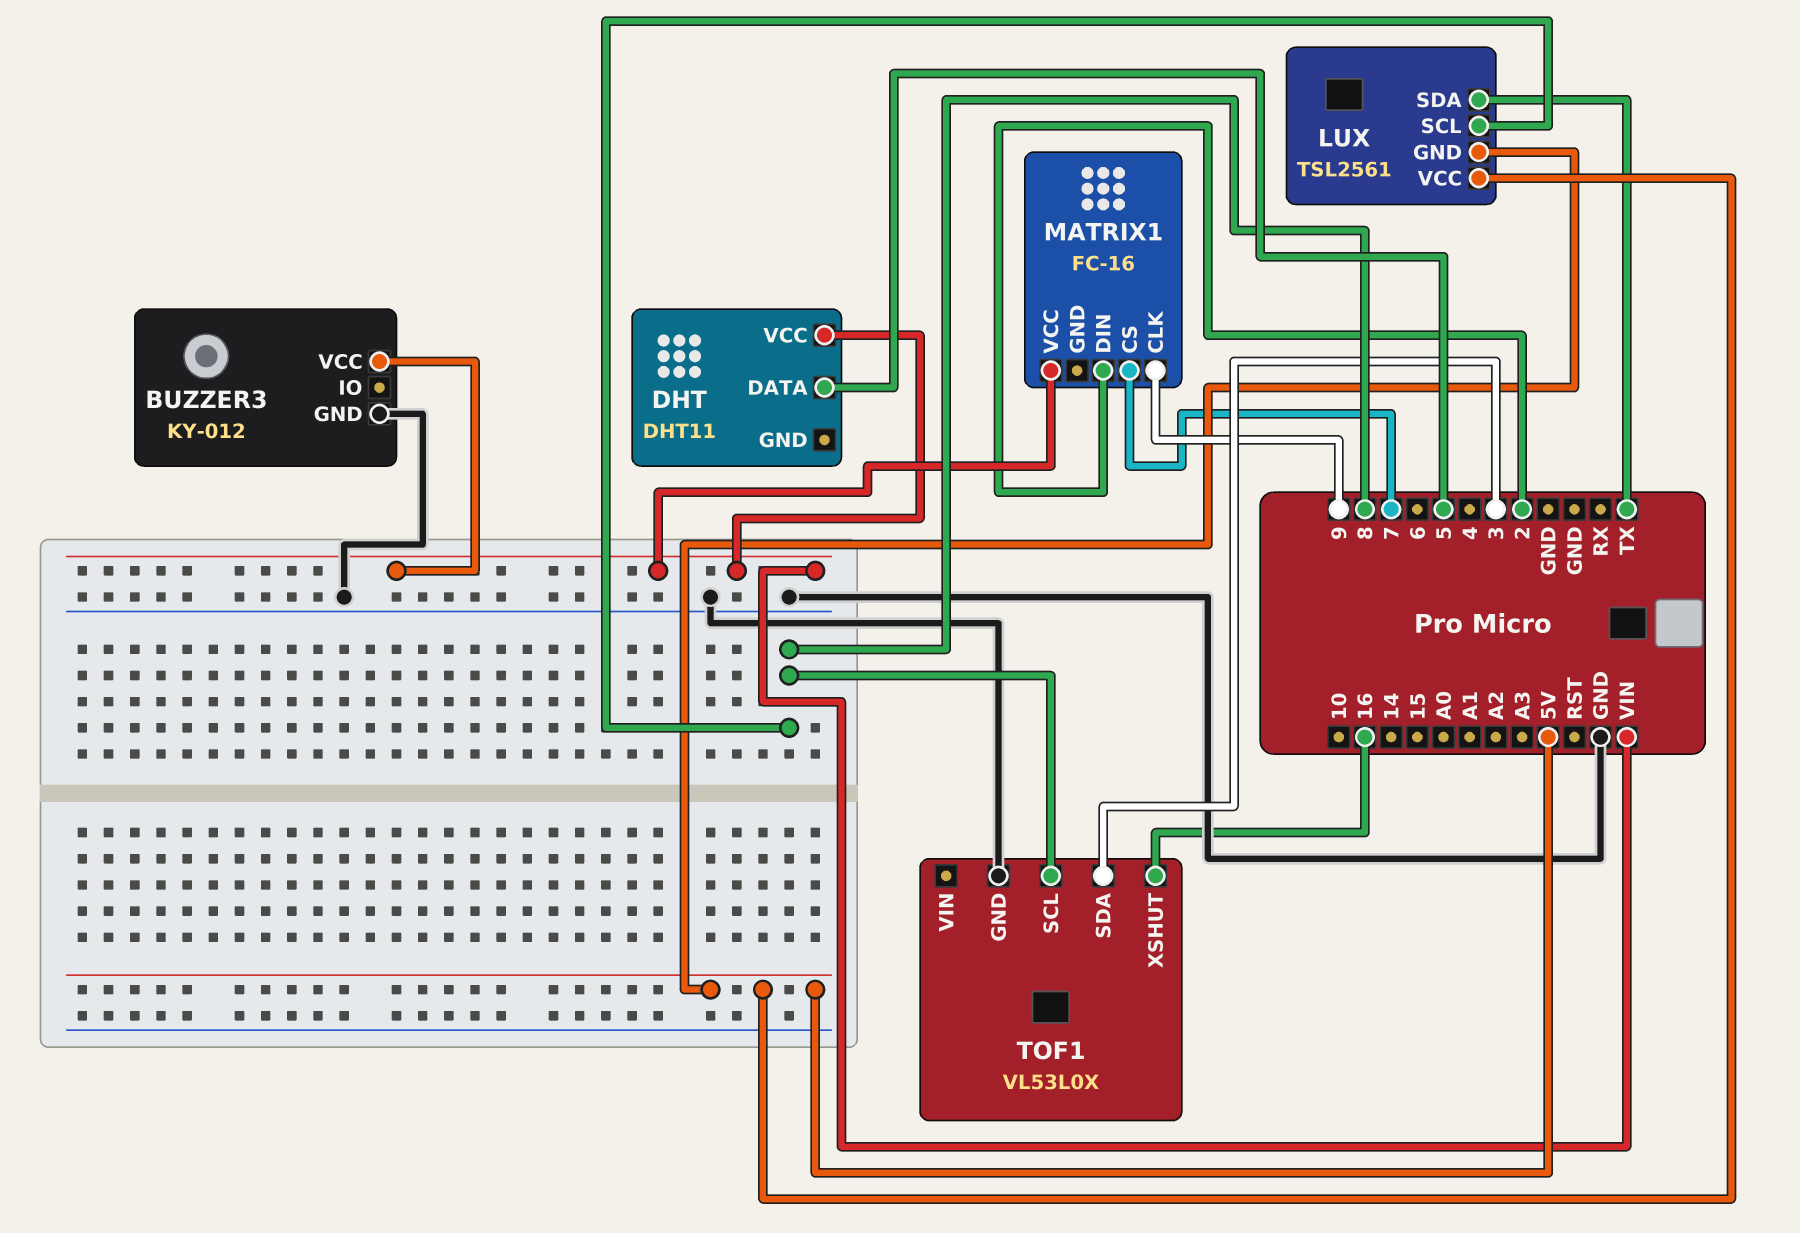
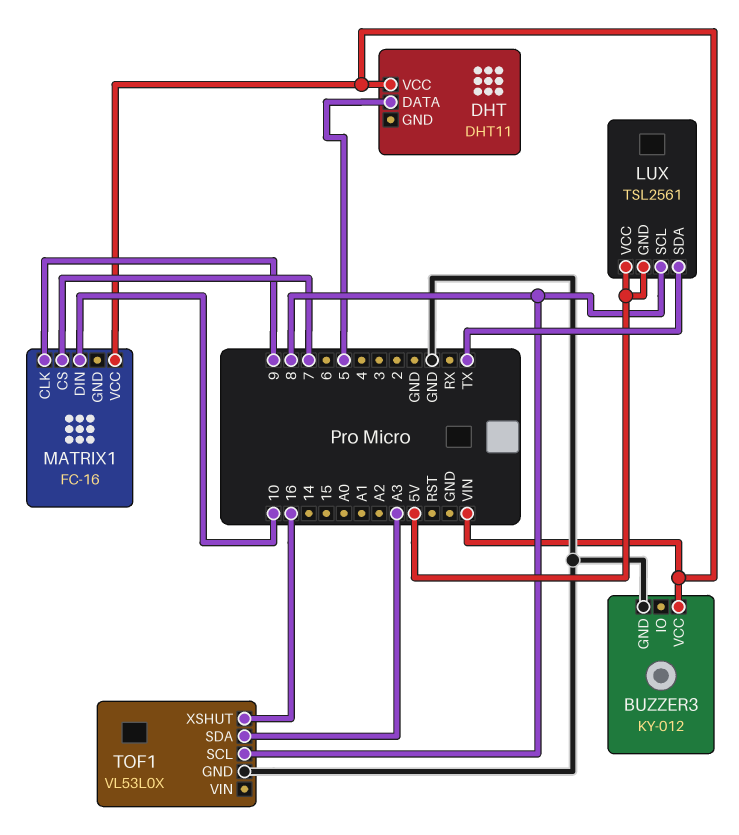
MATRIX1 pin DIN: 2 -> 10
TOF1 pin SDA: 3 -> A3

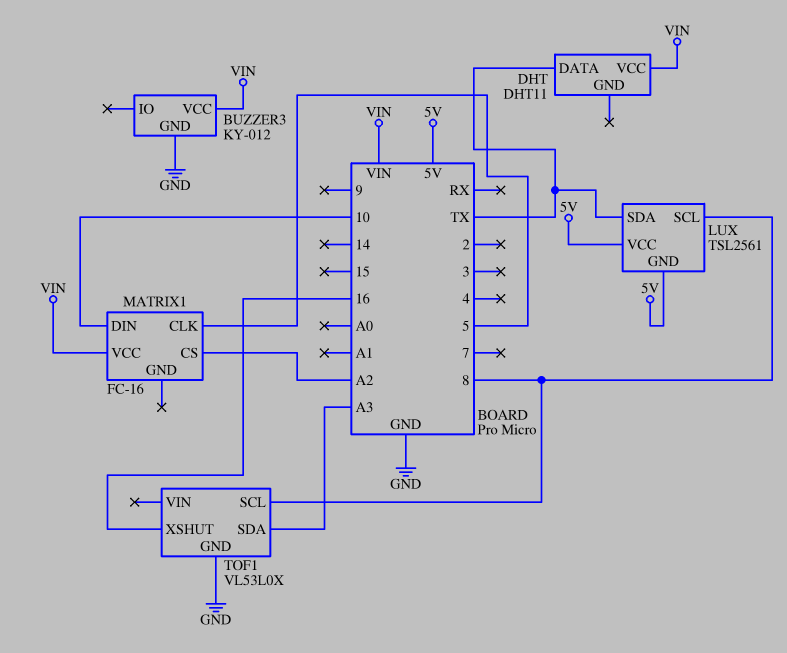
DHT pin DATA: 5 -> TX
MATRIX1 pin CLK: 9 -> 5
MATRIX1 pin CS: 7 -> A2

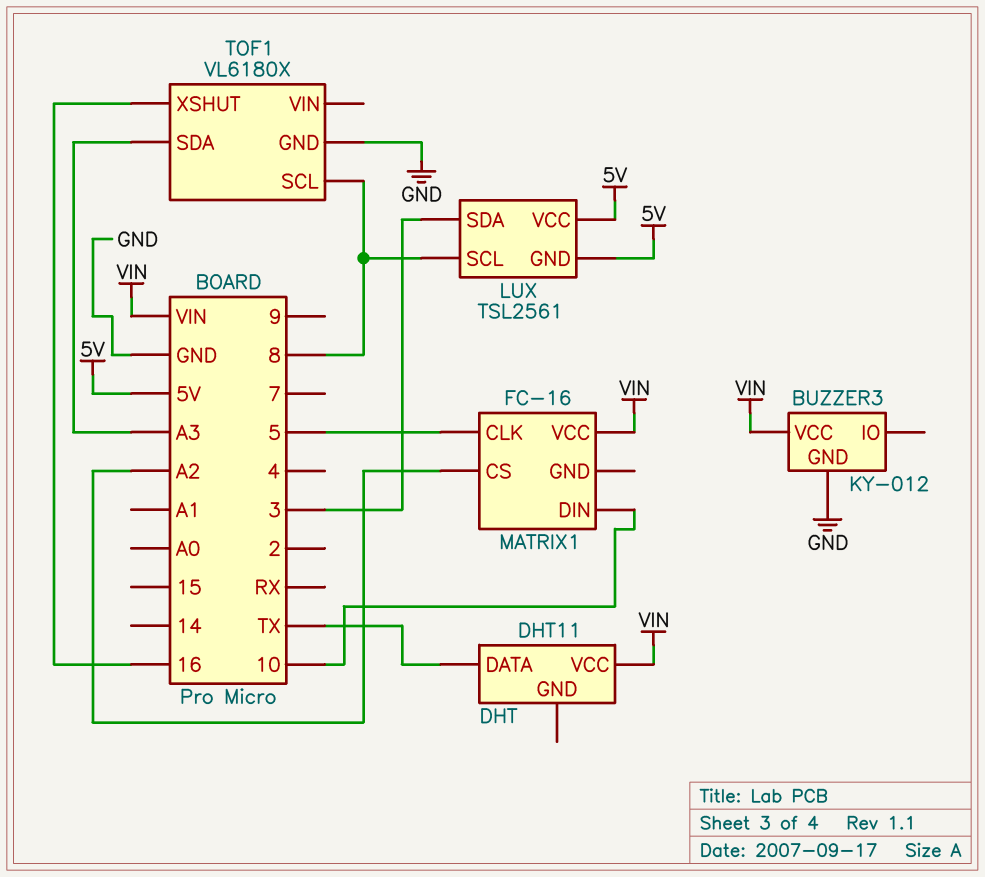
LUX pin SDA: TX -> 3
TOF1: VL53L0X -> VL6180X

